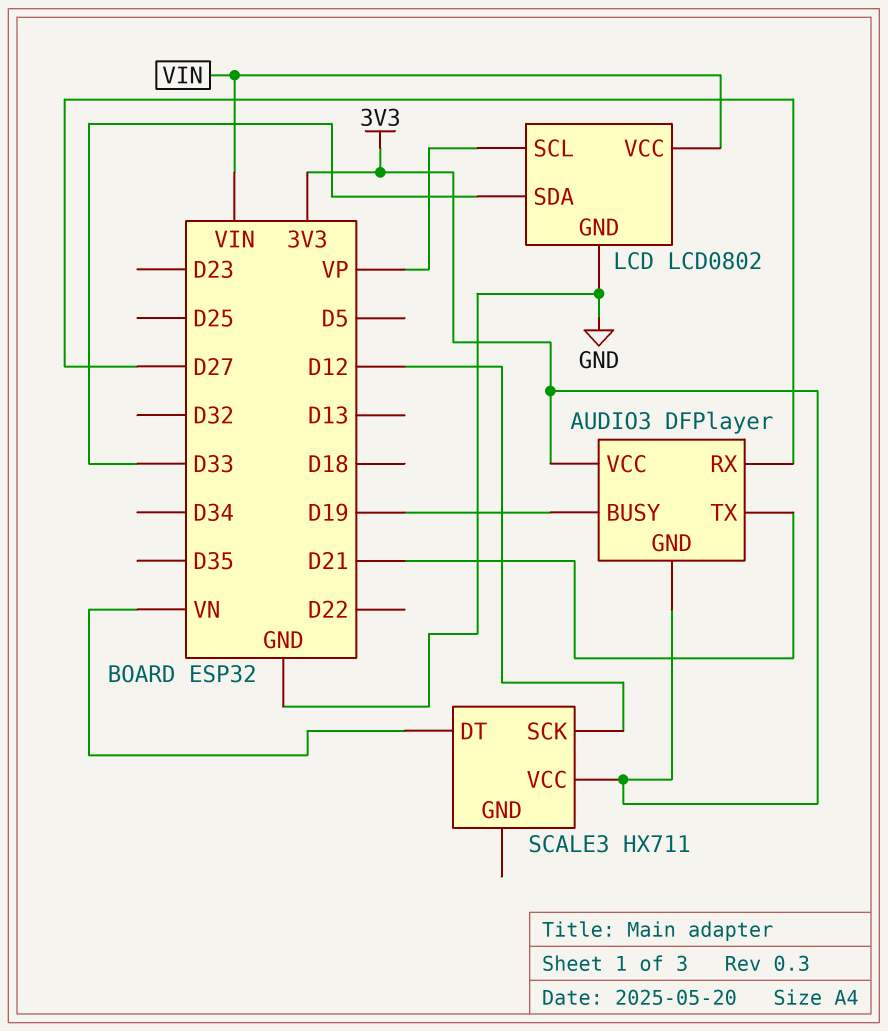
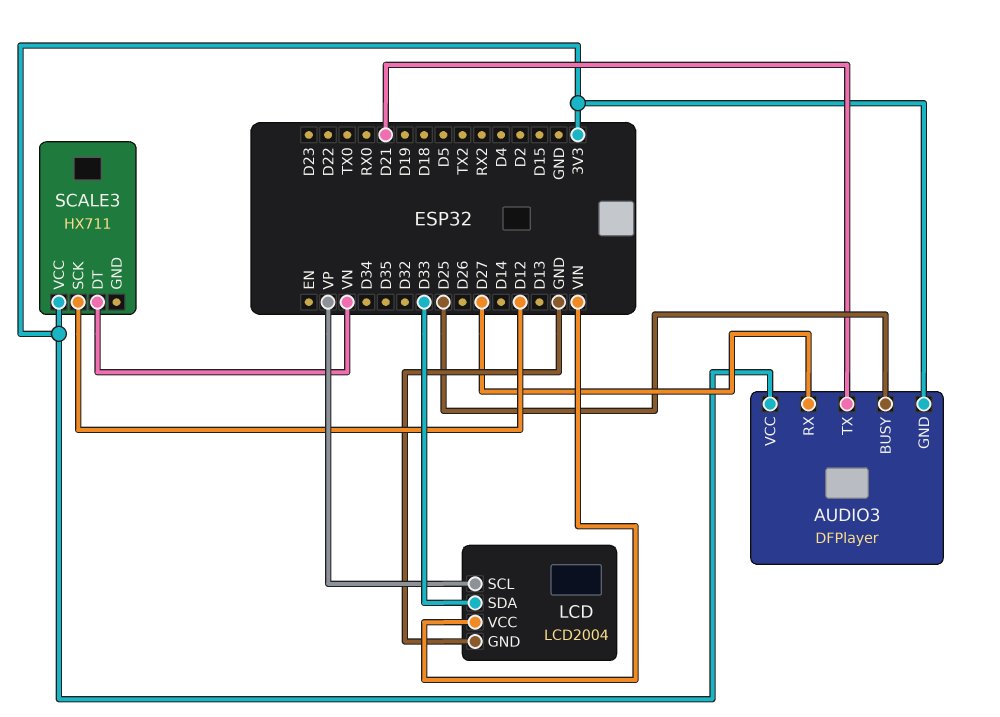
AUDIO3 pin BUSY: D19 -> D25
LCD: LCD0802 -> LCD2004

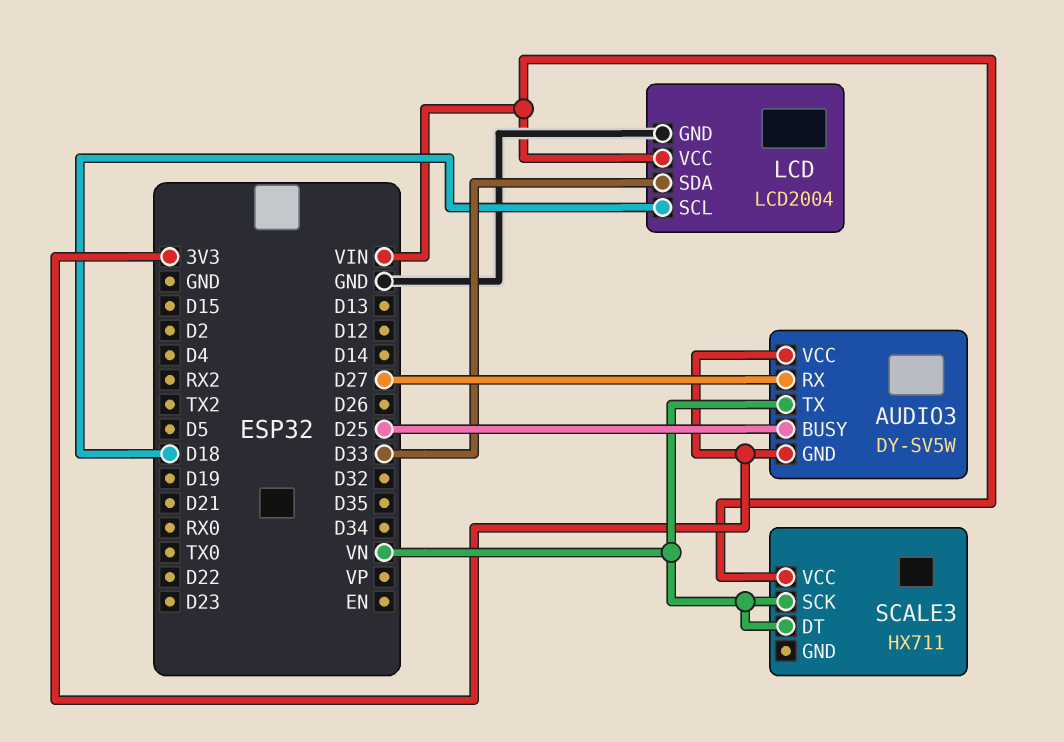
AUDIO3: DFPlayer -> DY-SV5W
AUDIO3 pin TX: D21 -> VN
LCD pin SCL: VP -> D18
SCALE3 pin SCK: D12 -> VN
SCALE3 pin VCC: 3V3 -> VIN

